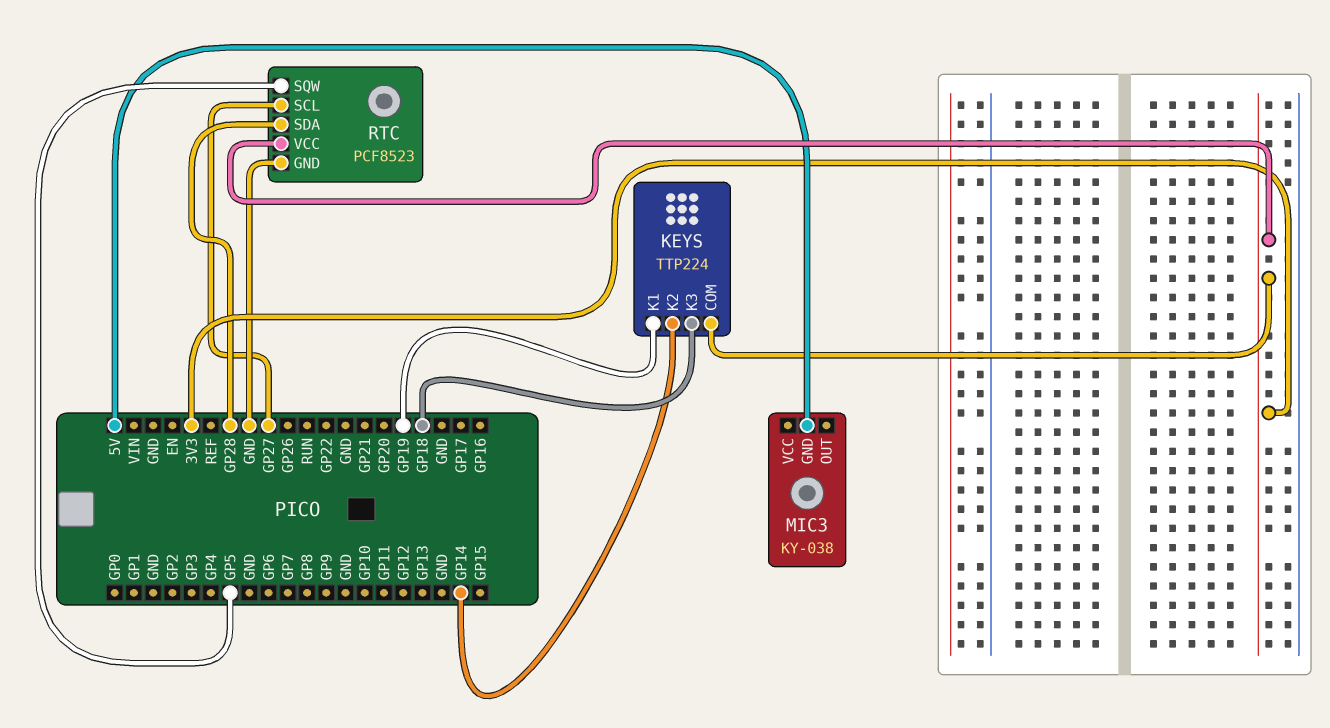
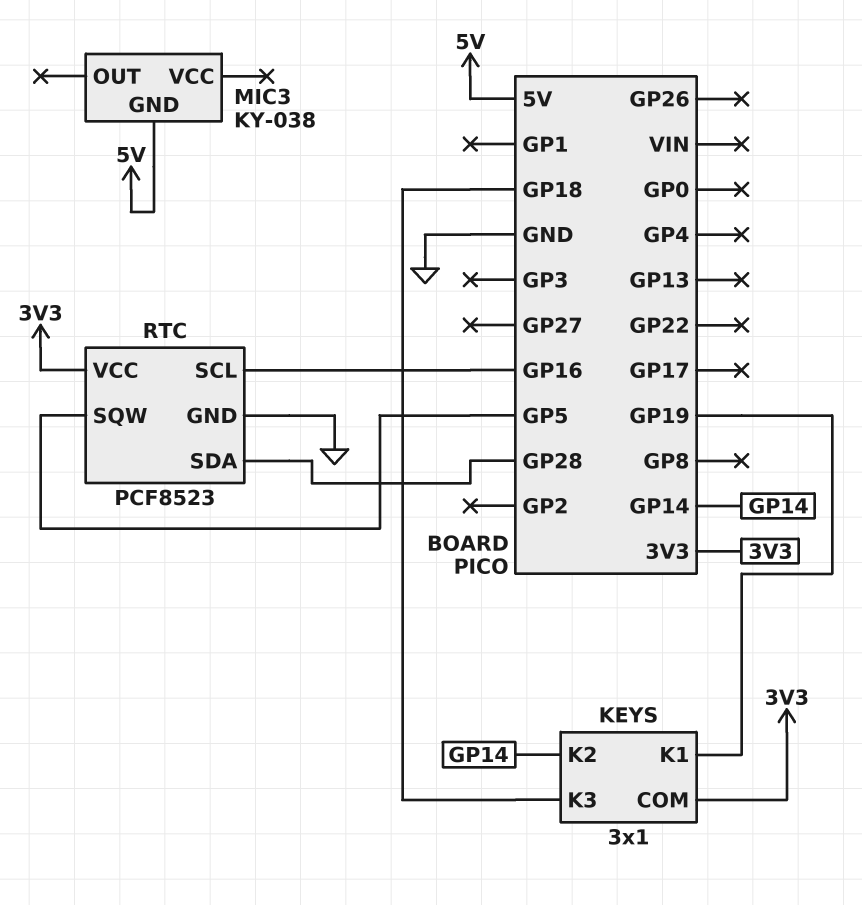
KEYS: TTP224 -> 3x1
RTC pin SCL: GP27 -> GP16

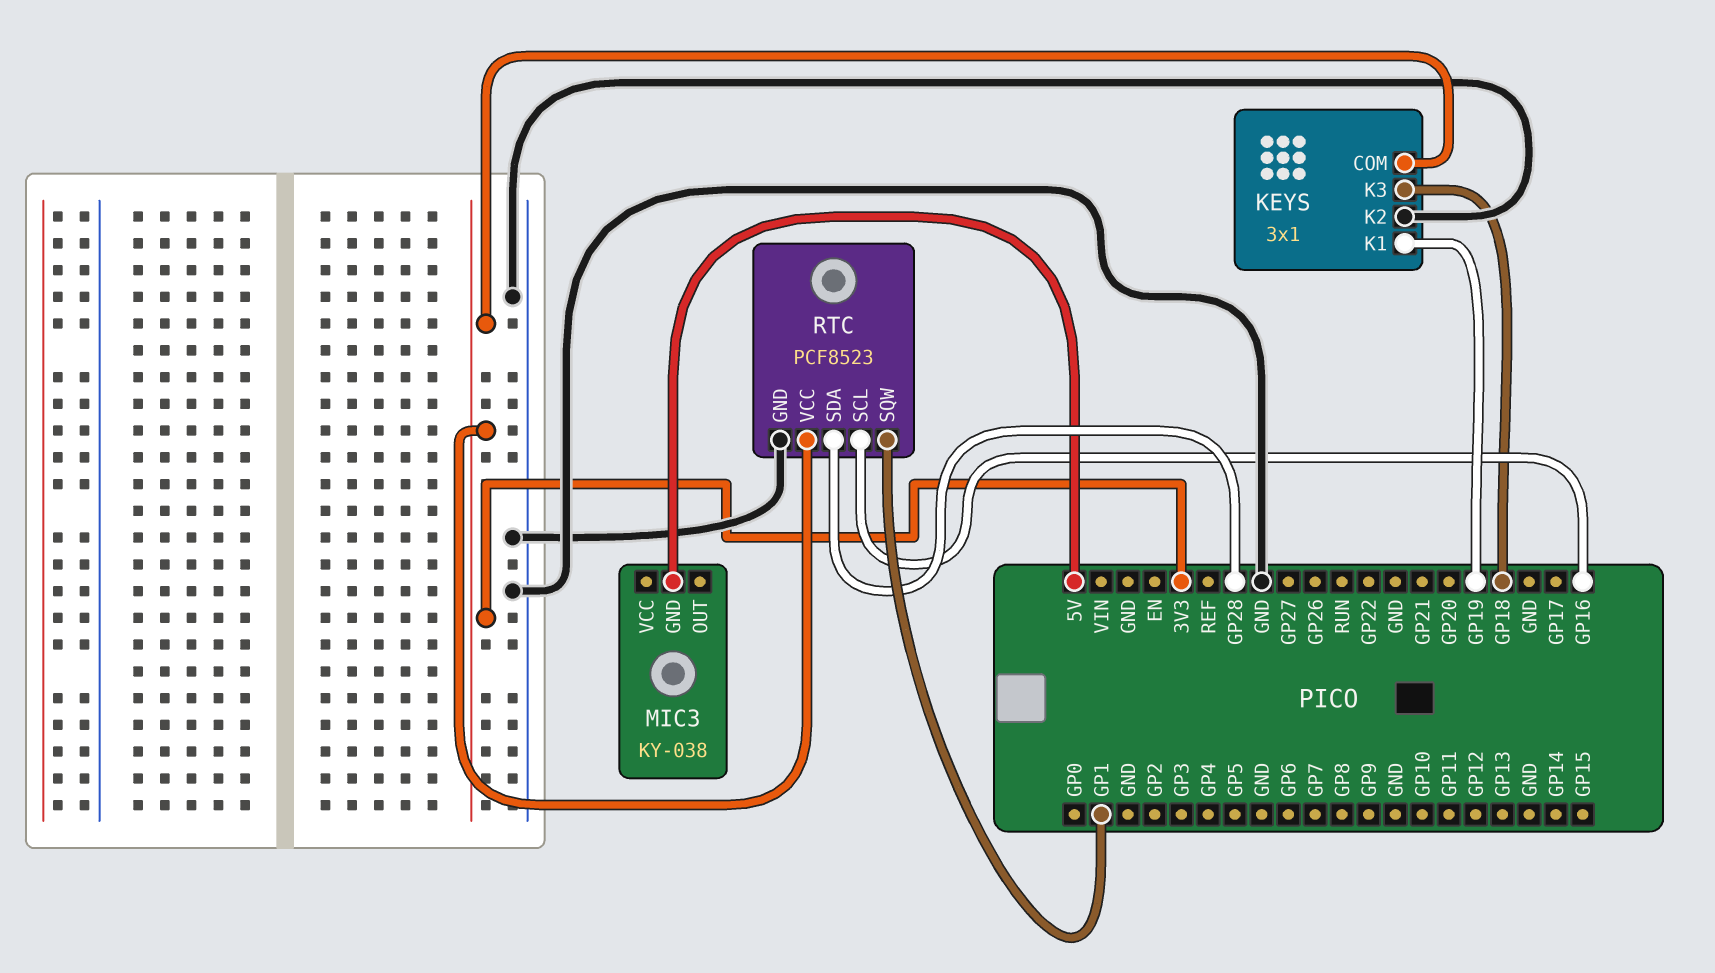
KEYS pin K2: GP14 -> GND
RTC pin SQW: GP5 -> GP1

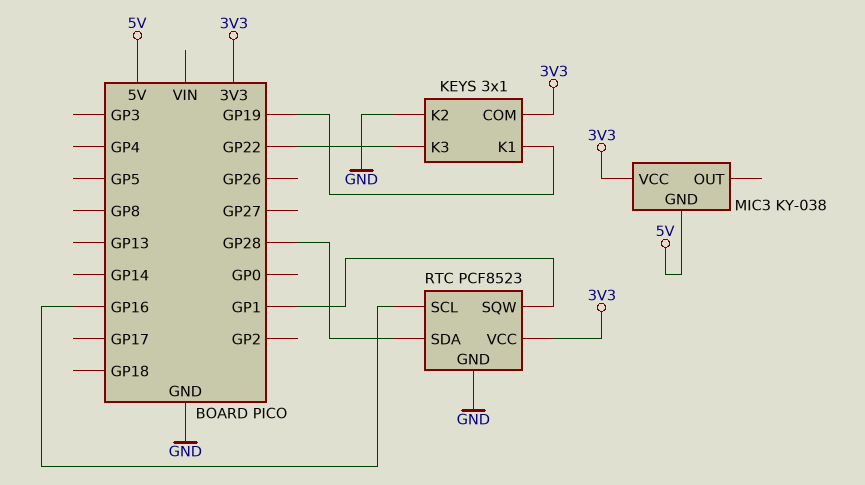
KEYS pin K3: GP18 -> GP22
MIC3 pin VCC: none -> 3V3

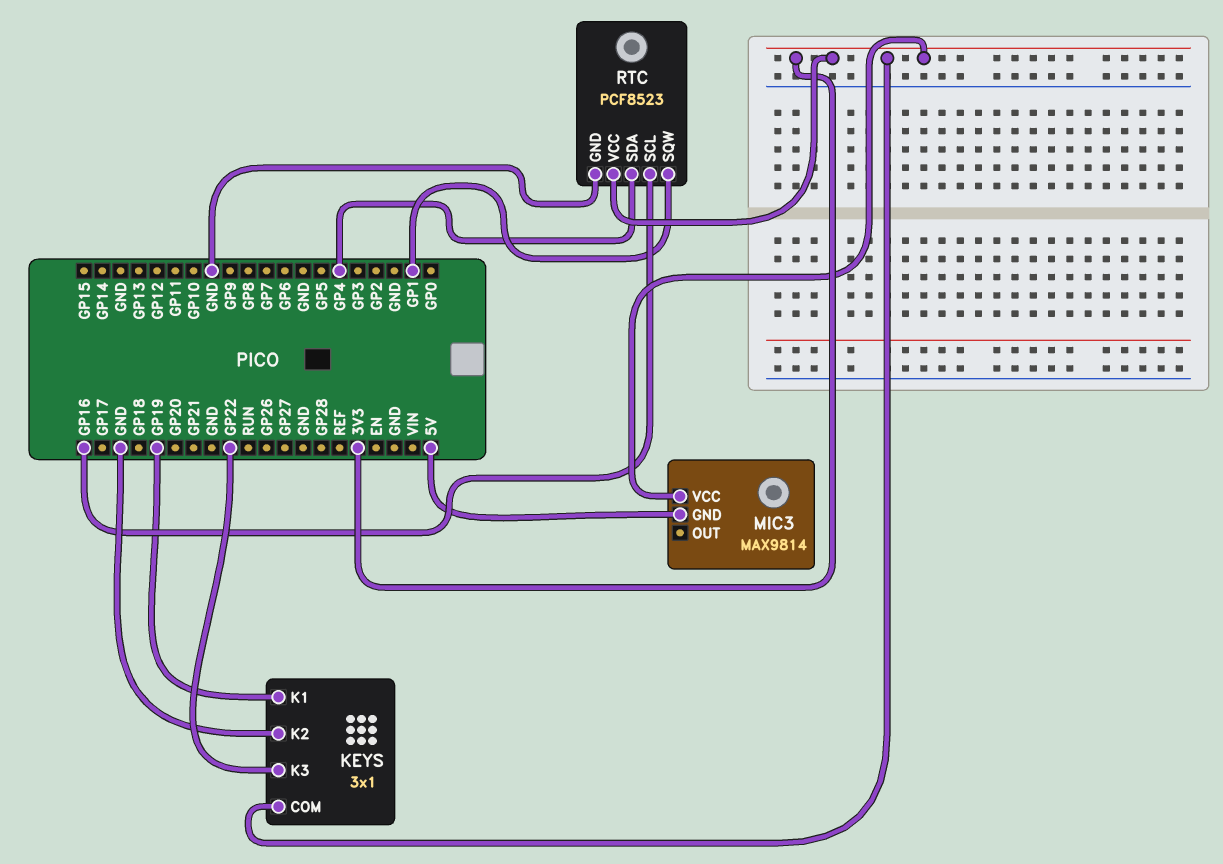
MIC3: KY-038 -> MAX9814
RTC pin SDA: GP28 -> GP4

